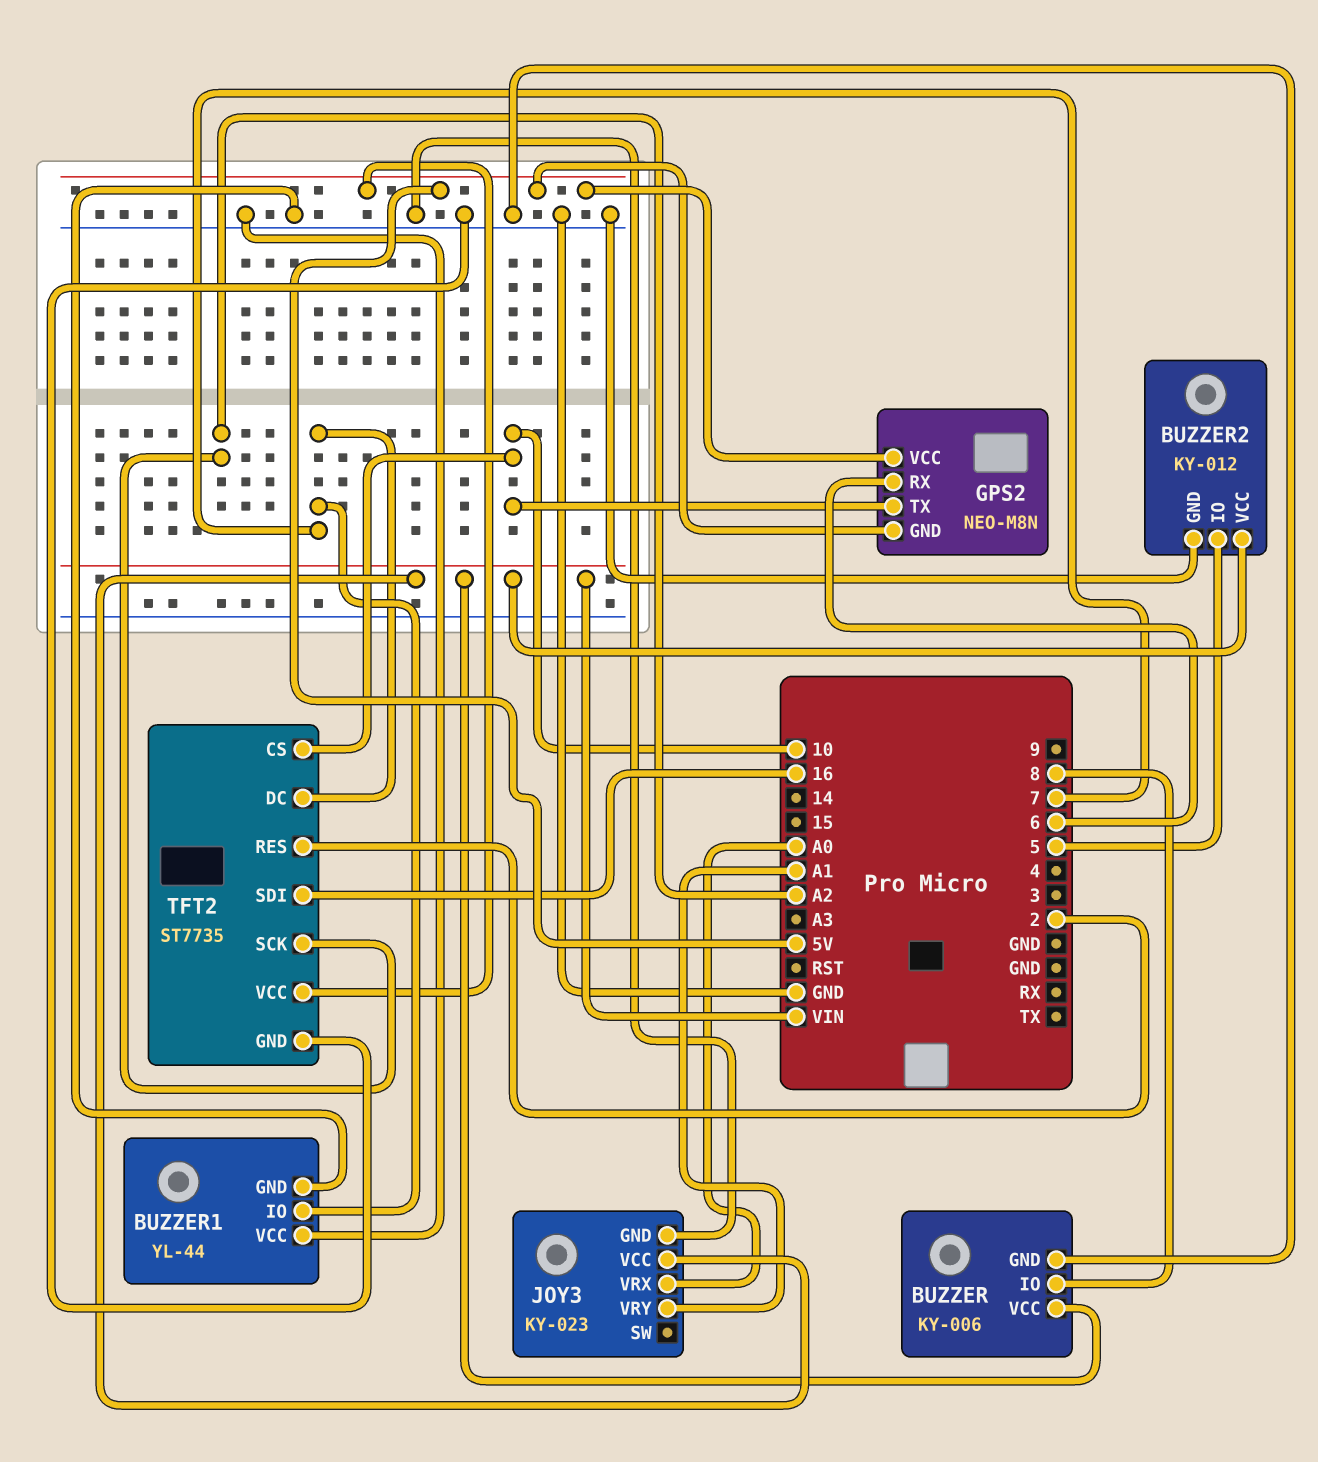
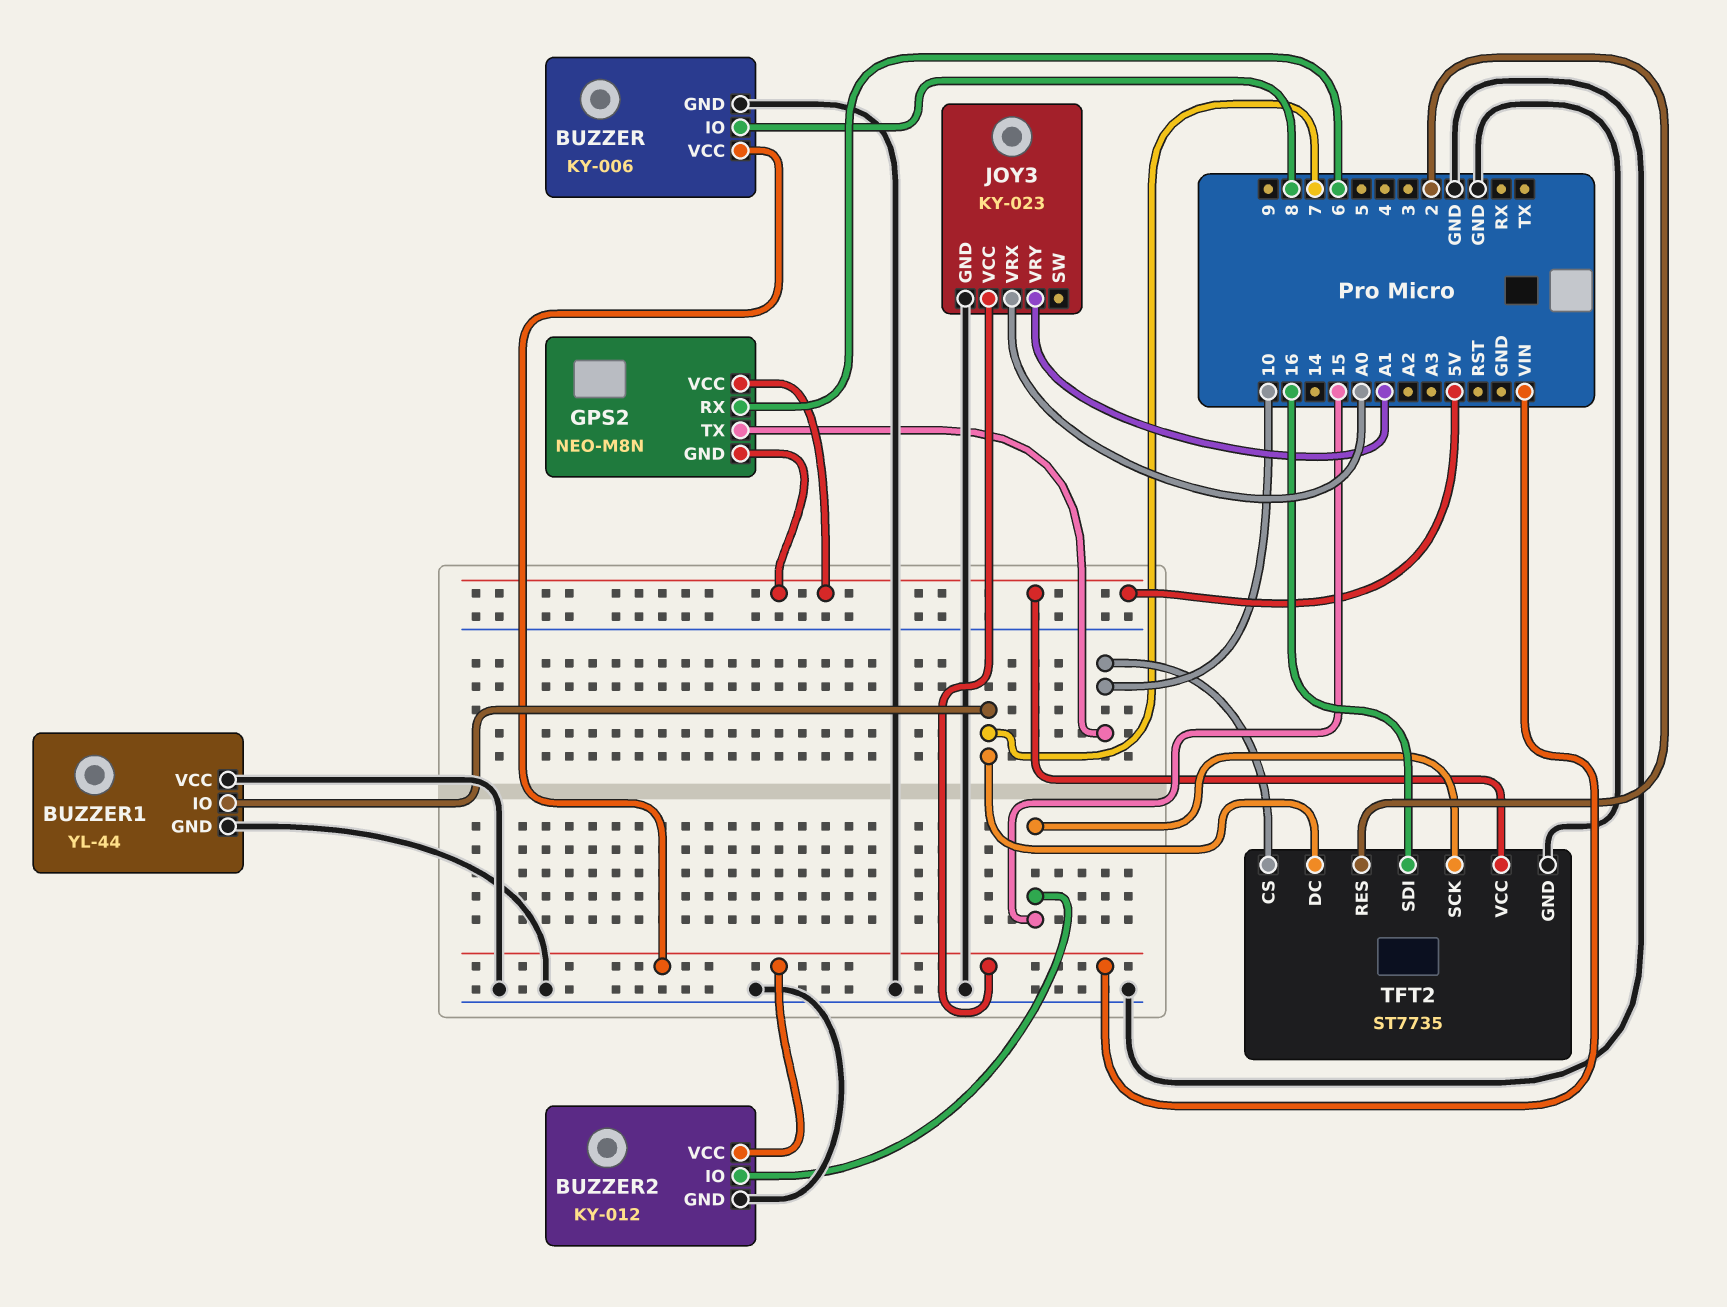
BUZZER2 pin IO: 5 -> 15
TFT2 pin SCK: A2 -> 15

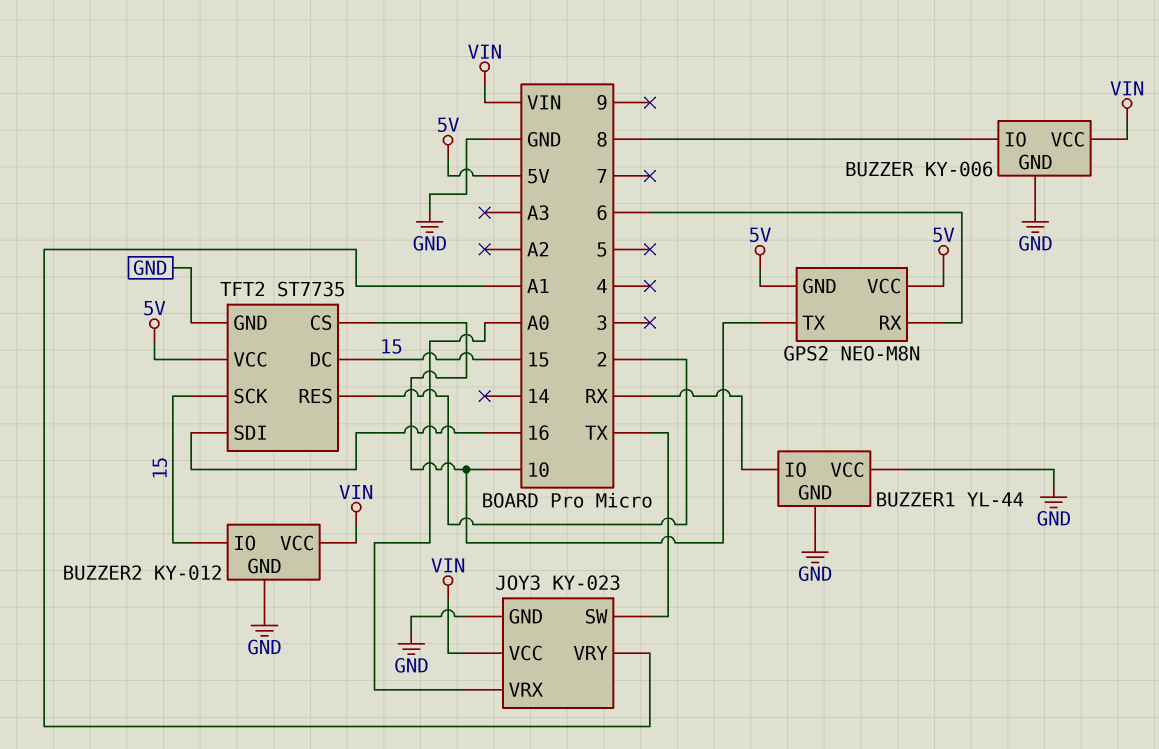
BUZZER1 pin IO: 7 -> RX
JOY3 pin SW: none -> TX
TFT2 pin DC: 7 -> 15

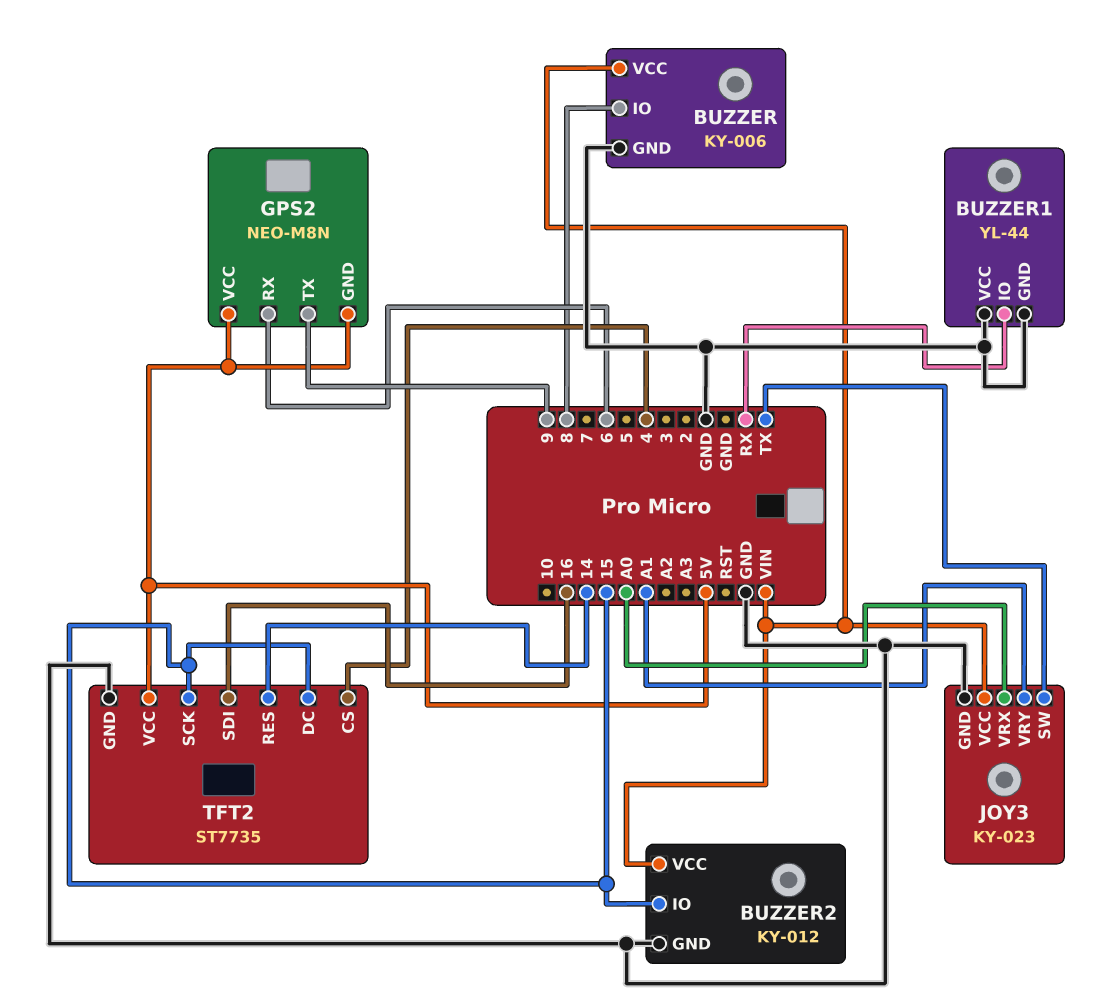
GPS2 pin TX: 10 -> 9
TFT2 pin CS: 10 -> 4
TFT2 pin RES: 2 -> 14

